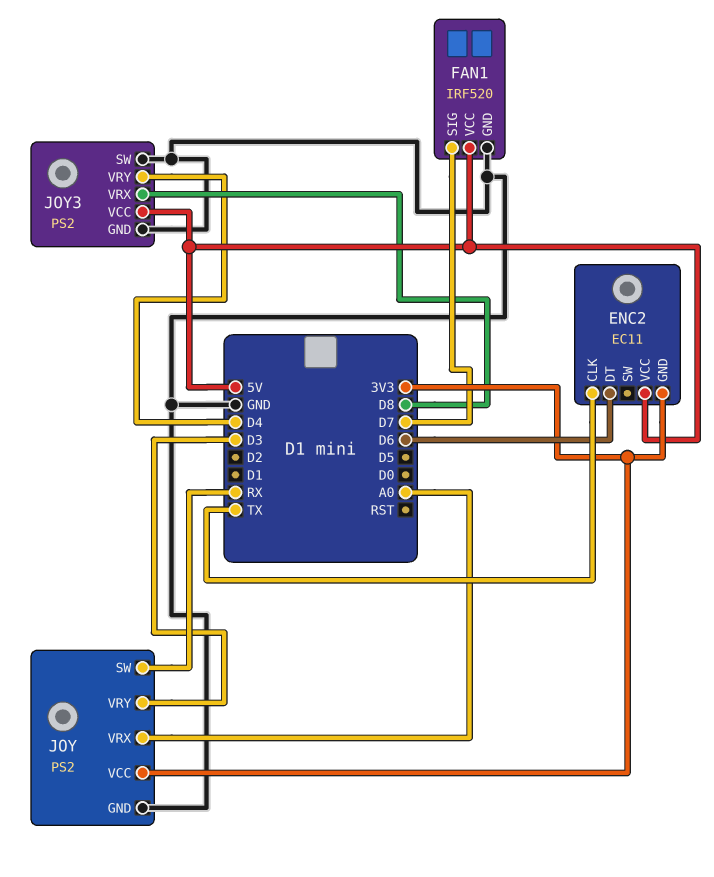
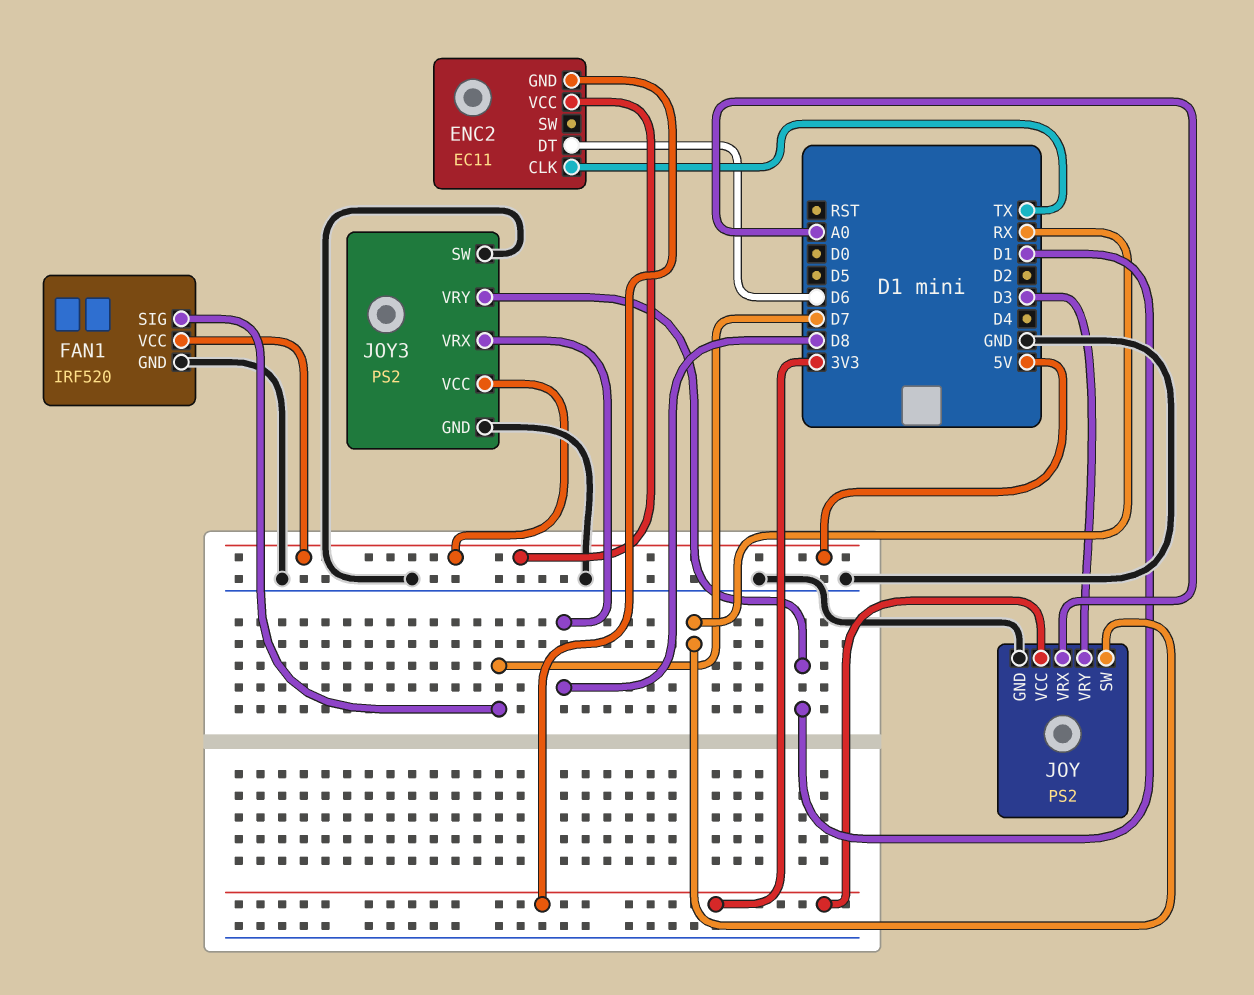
JOY3 pin VRY: D4 -> D1

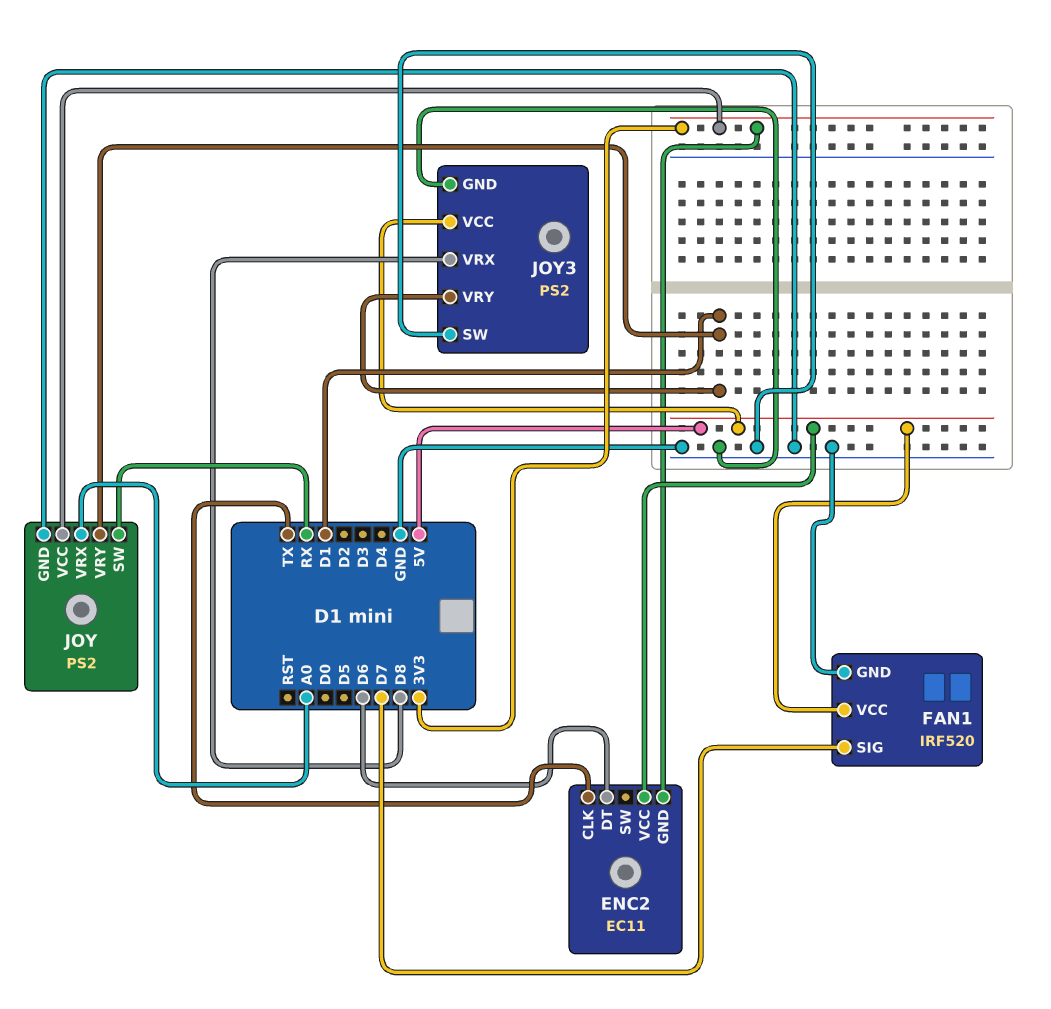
JOY pin VRY: D3 -> D1

